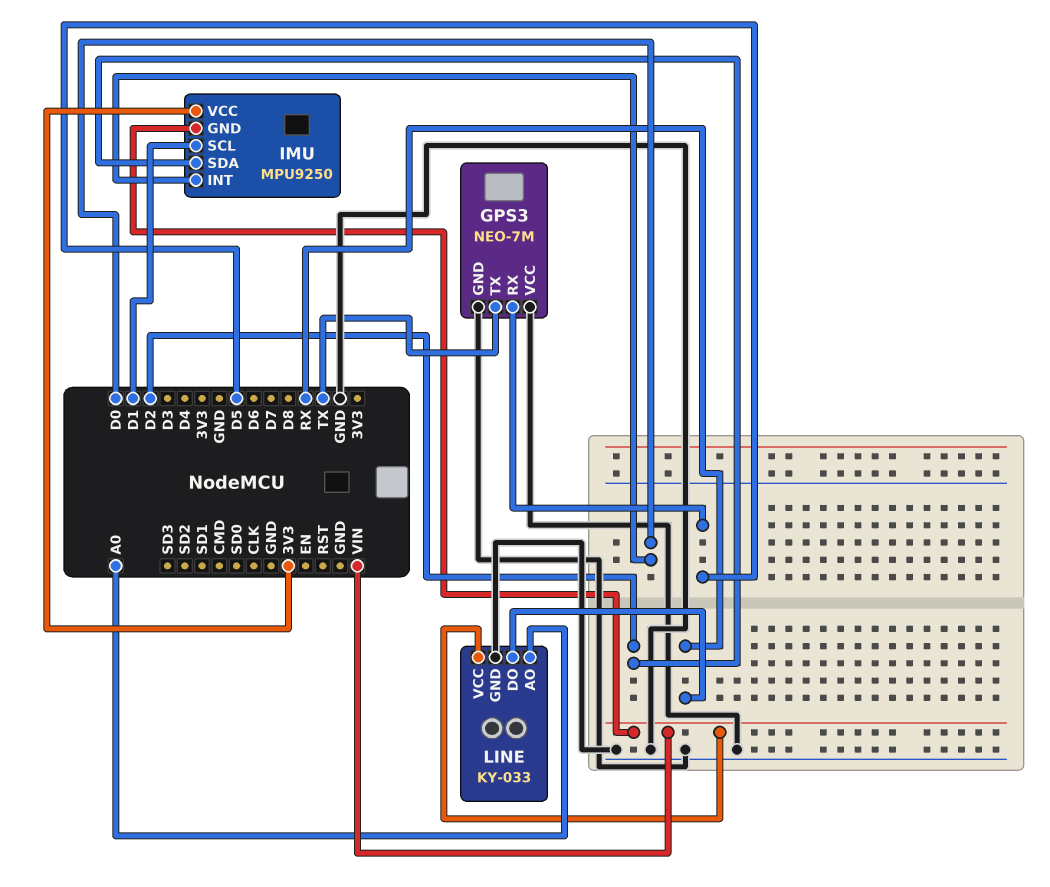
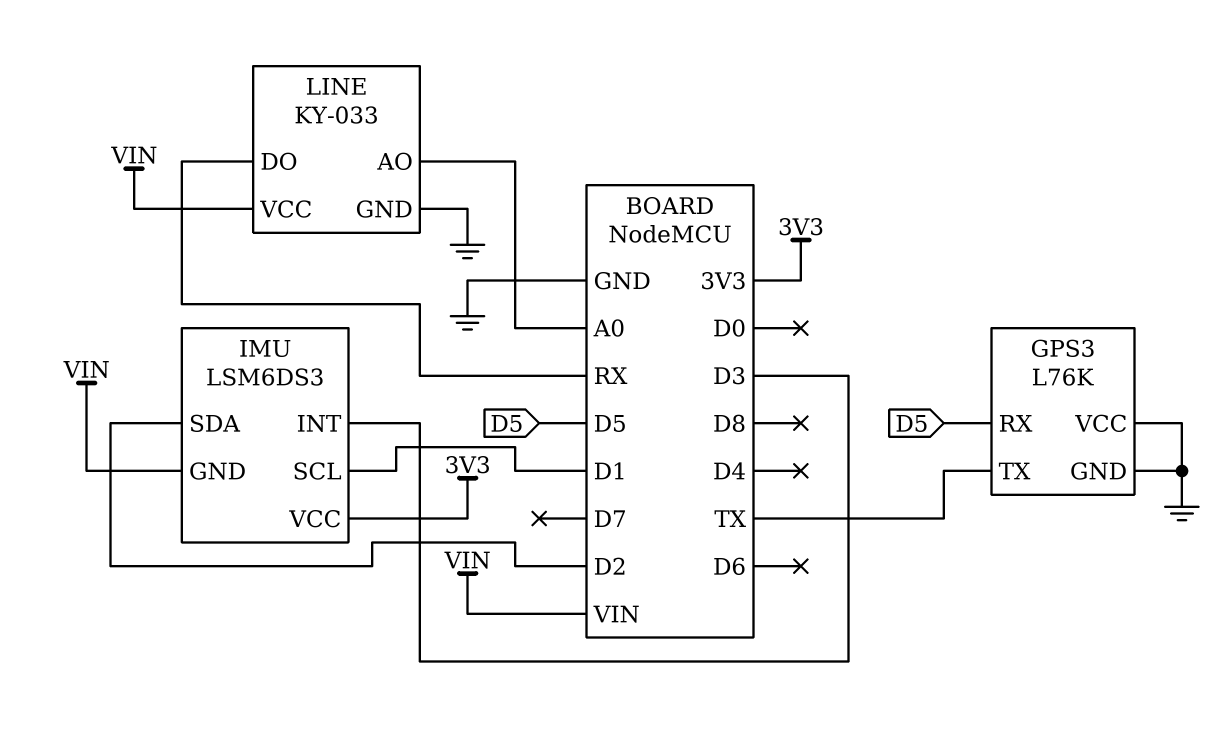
GPS3: NEO-7M -> L76K
IMU: MPU9250 -> LSM6DS3
IMU pin INT: D0 -> D3

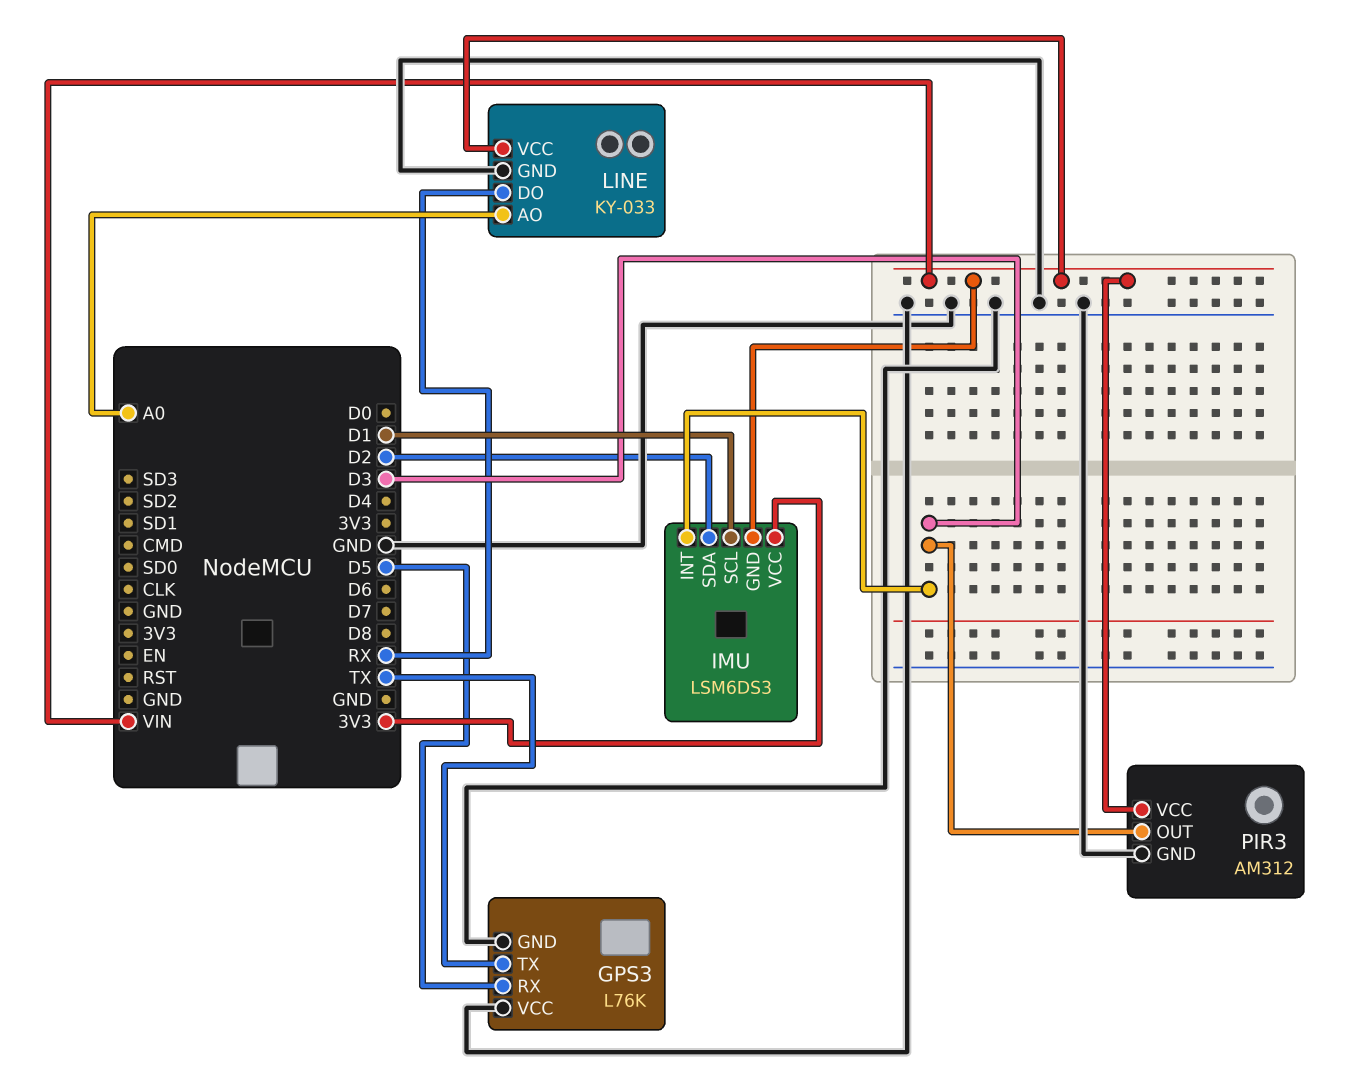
PIR3: none -> AM312
PIR3 pin GND: none -> GND
PIR3 pin OUT: none -> D3
PIR3 pin VCC: none -> VIN

